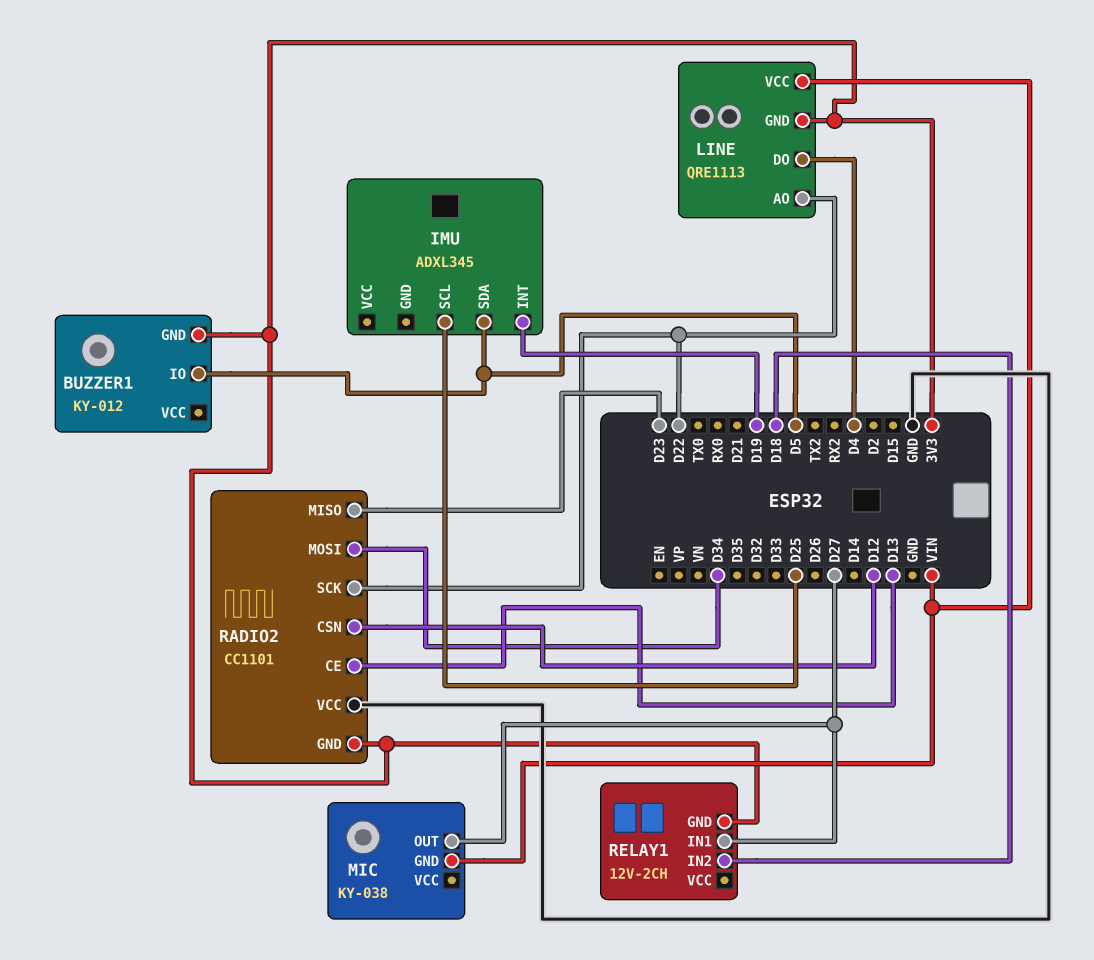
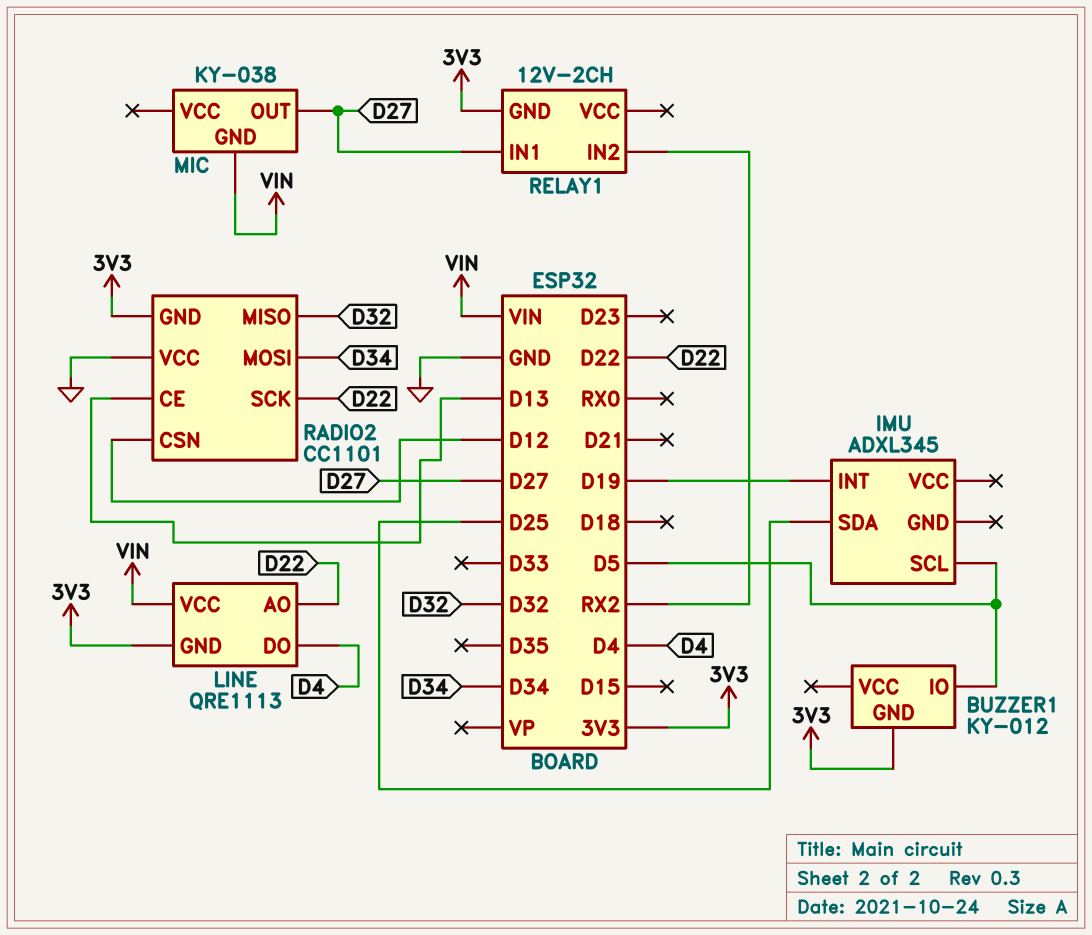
IMU pin SCL: D25 -> D5
IMU pin SDA: D5 -> D25
RADIO2 pin MISO: D23 -> D32
RELAY1 pin IN2: D18 -> RX2

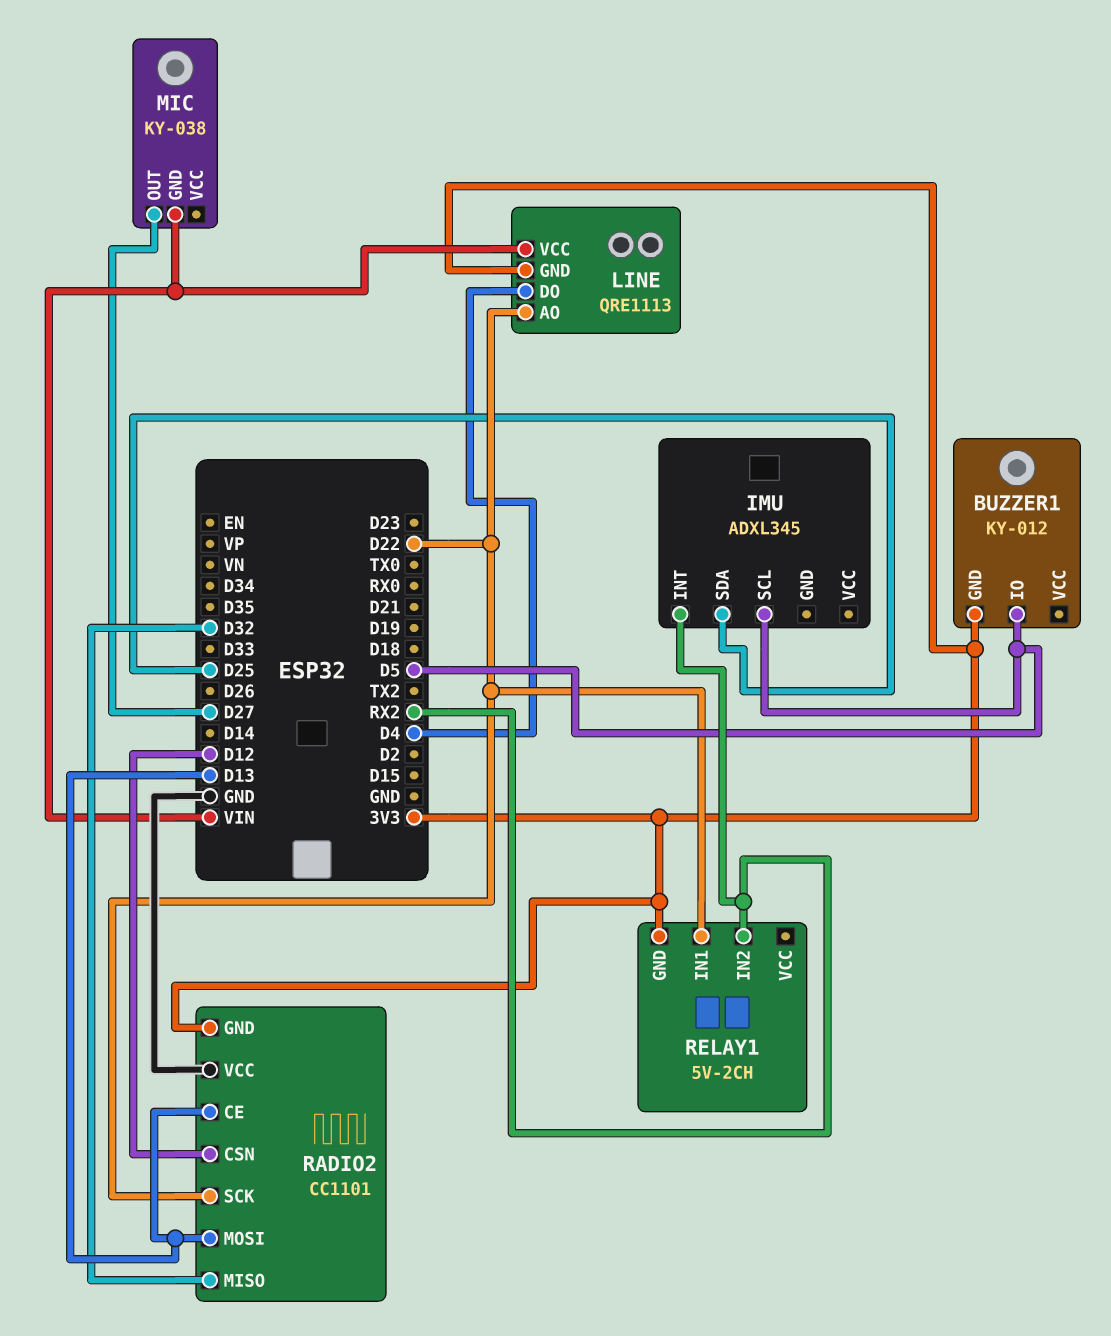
IMU pin INT: D19 -> RX2
RADIO2 pin MOSI: D34 -> D13
RELAY1: 12V-2CH -> 5V-2CH
RELAY1 pin IN1: D27 -> D22

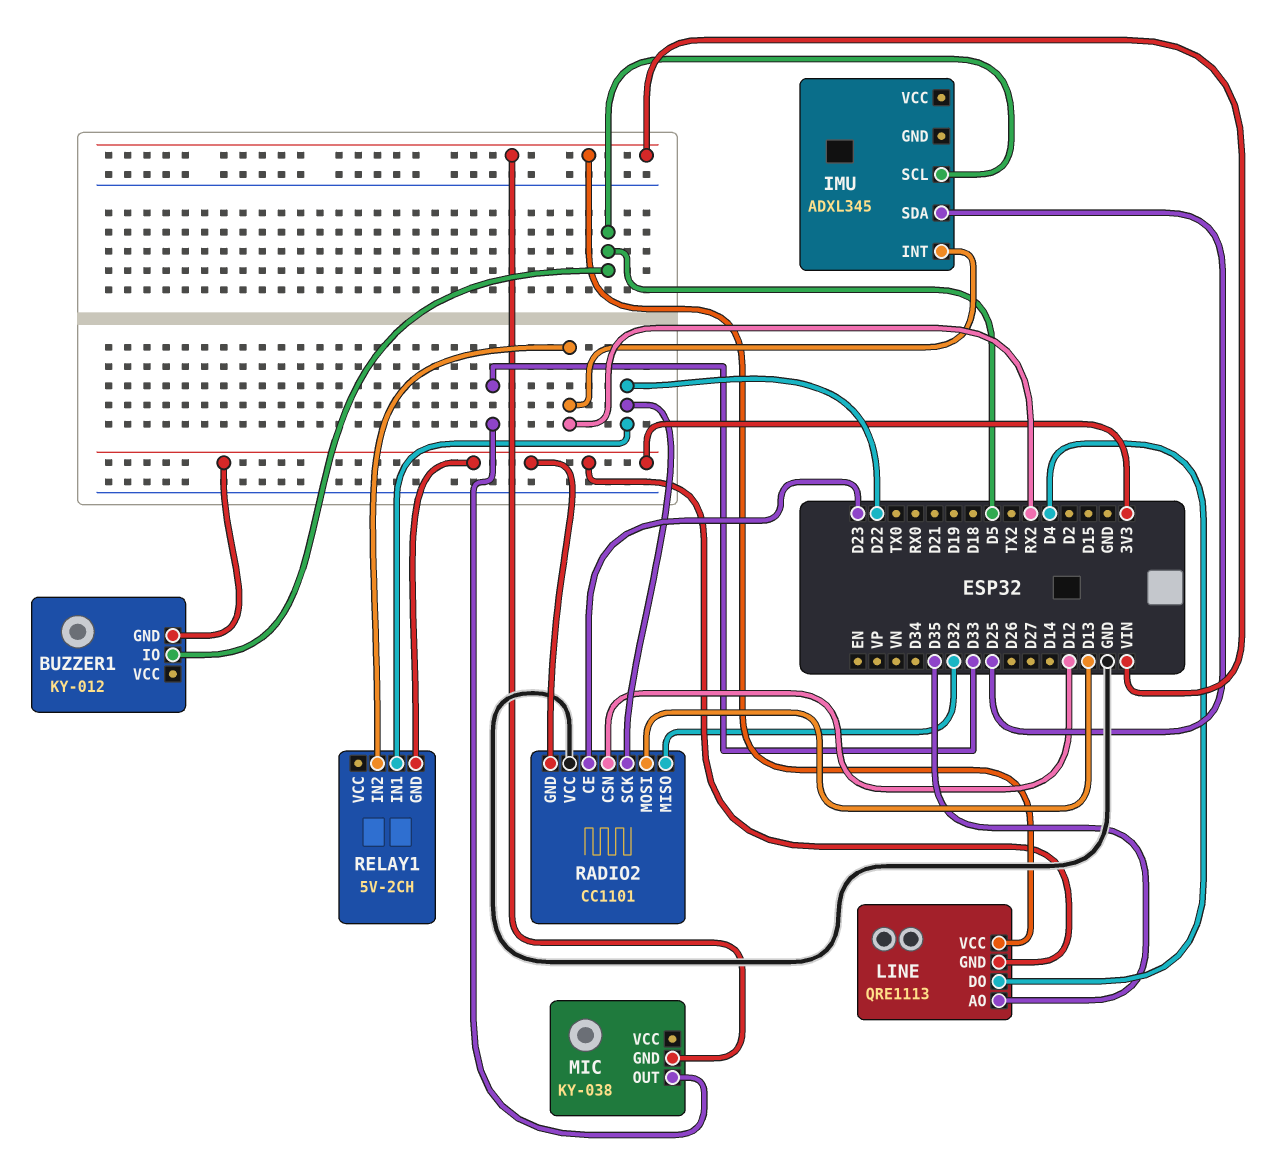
LINE pin AO: D22 -> D35
MIC pin OUT: D27 -> D33
RADIO2 pin CE: D13 -> D23

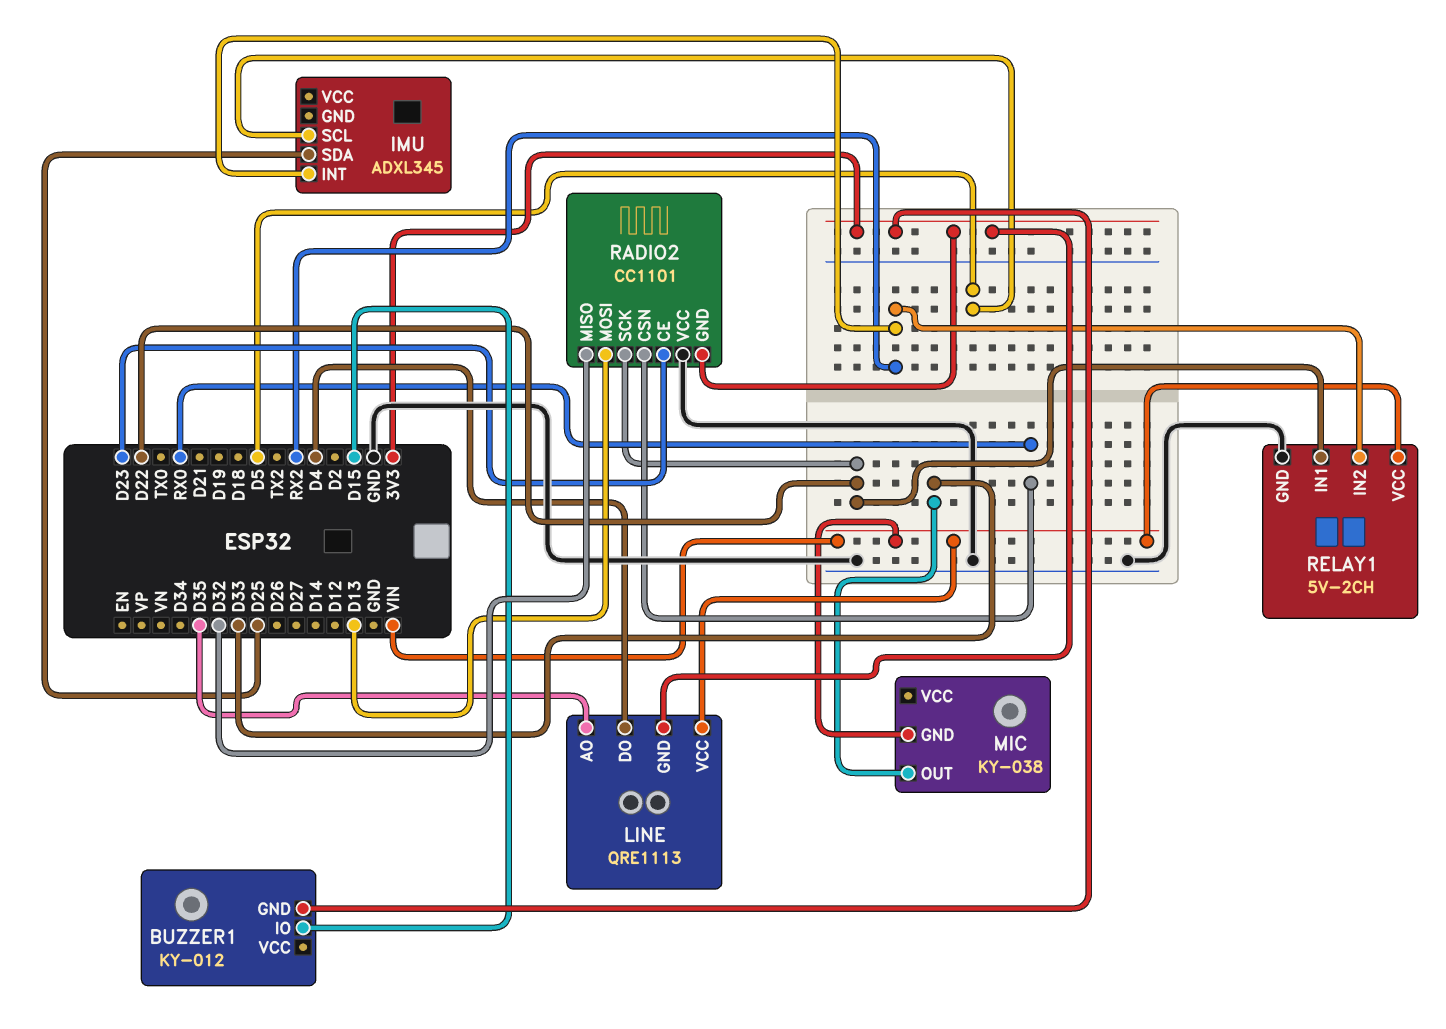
BUZZER1 pin IO: D5 -> D15
RADIO2 pin CSN: D12 -> RX0
RELAY1 pin GND: 3V3 -> GND
RELAY1 pin VCC: none -> VIN

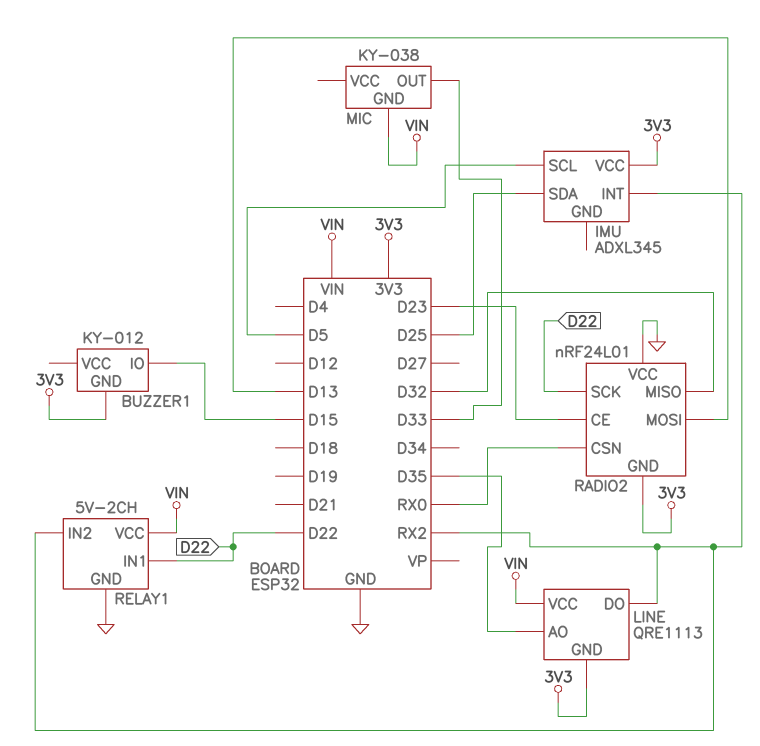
IMU pin VCC: none -> 3V3
LINE pin DO: D4 -> RX2
RADIO2: CC1101 -> nRF24L01

